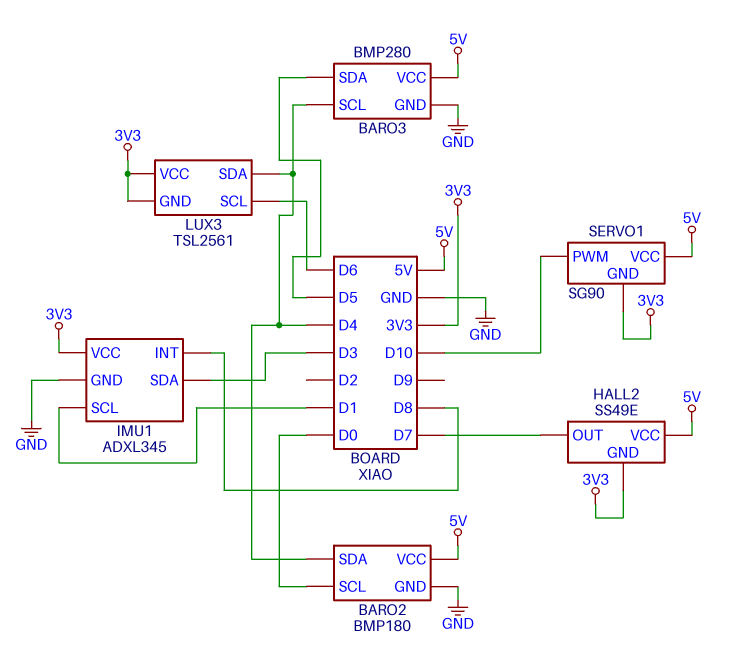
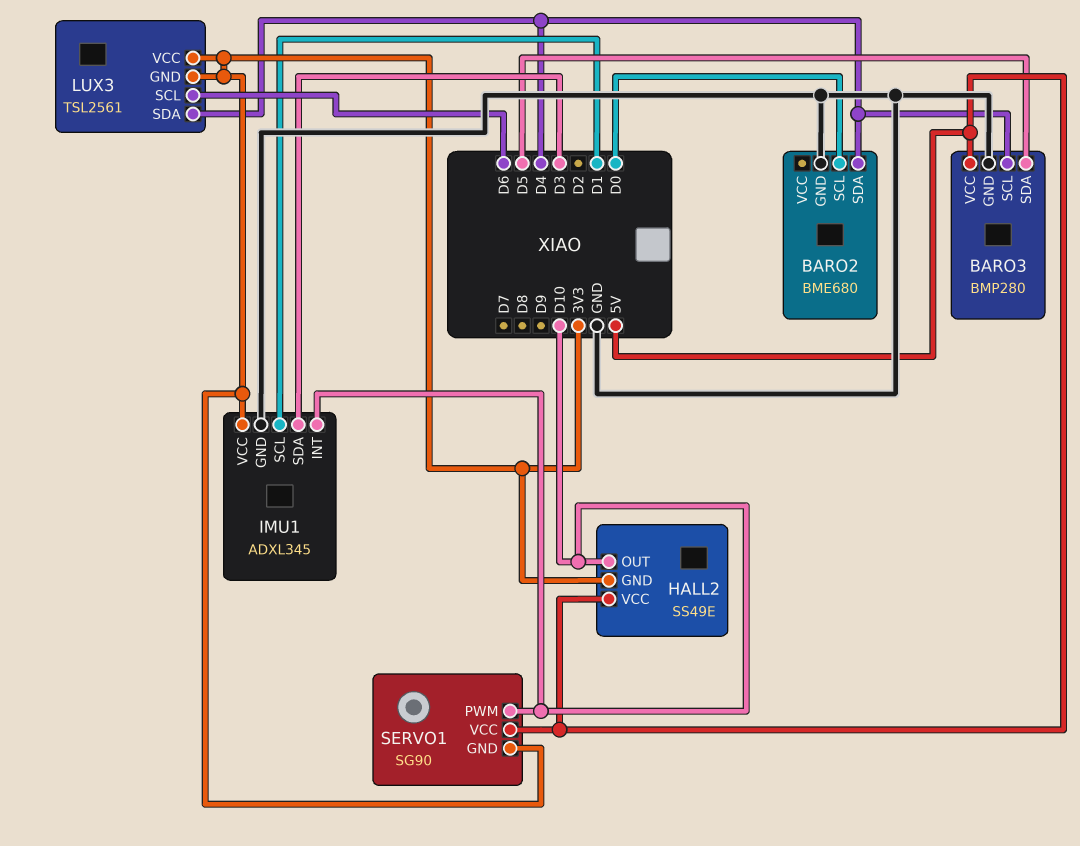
BARO2: BMP180 -> BME680
BARO2 pin VCC: 5V -> none
HALL2 pin OUT: D7 -> D10
IMU1 pin INT: D8 -> D10

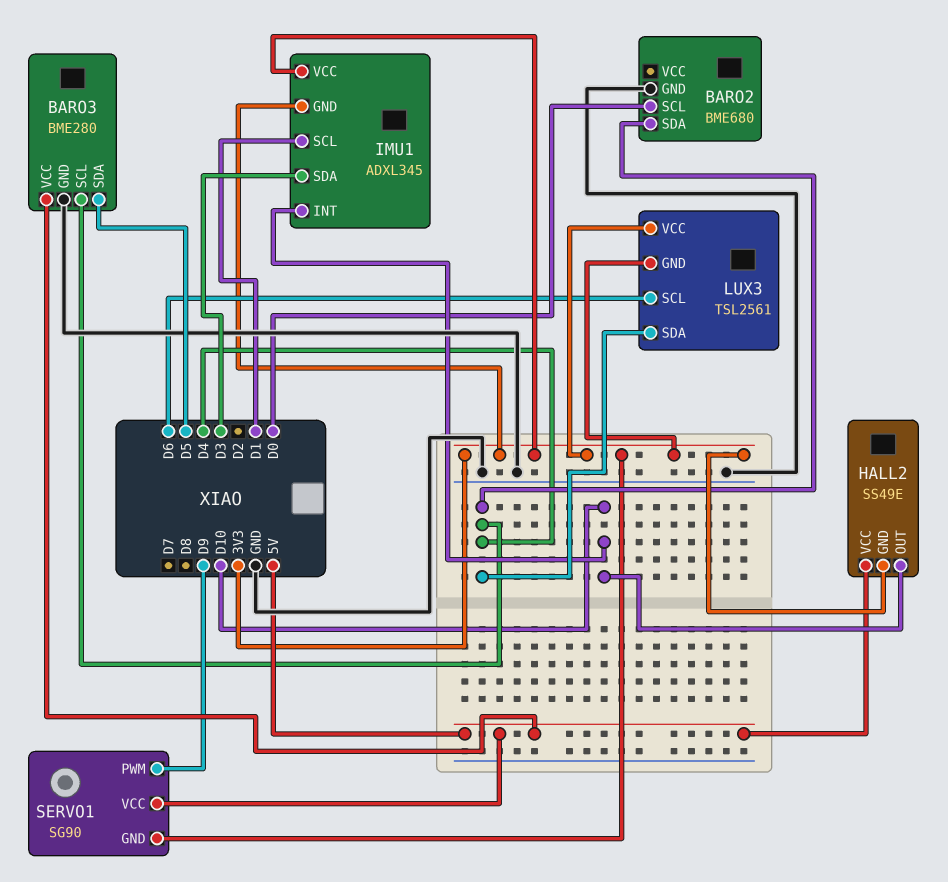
BARO3: BMP280 -> BME280
IMU1 pin GND: GND -> 3V3
SERVO1 pin PWM: D10 -> D9

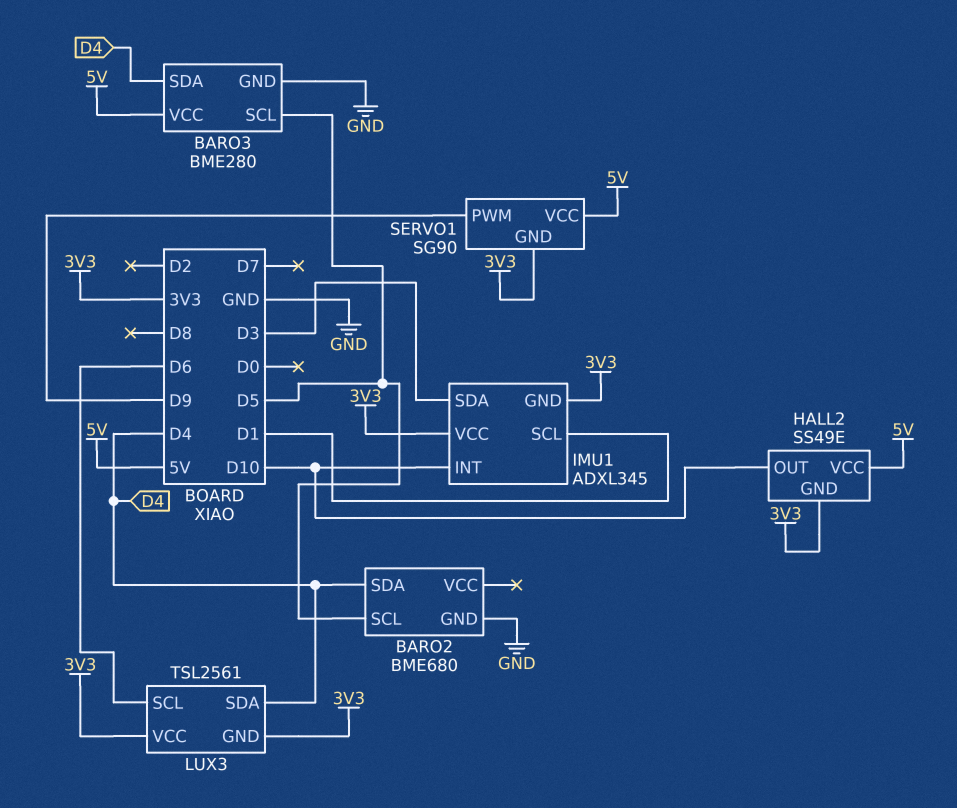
BARO2 pin SCL: D0 -> D5
BARO3 pin SCL: D4 -> D5
BARO3 pin SDA: D5 -> D4

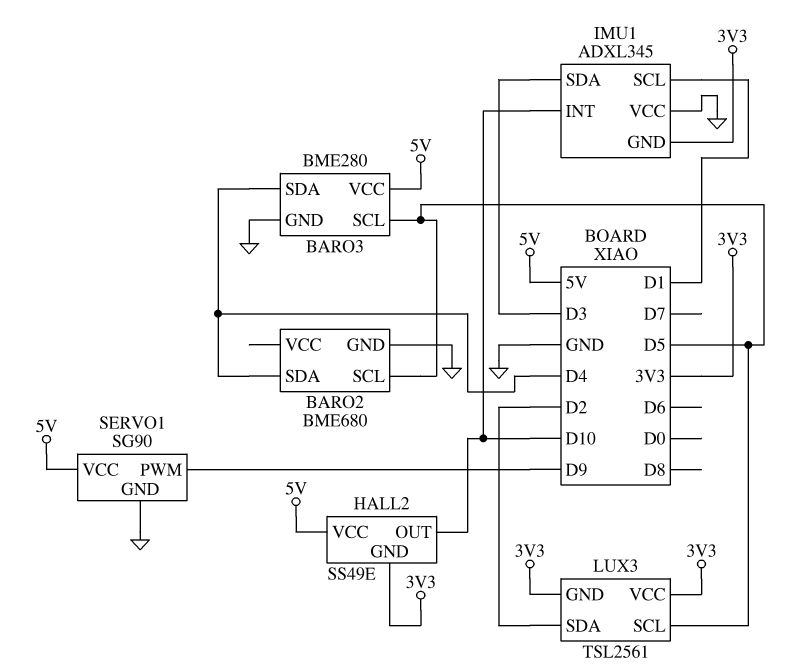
IMU1 pin VCC: 3V3 -> GND
LUX3 pin SCL: D6 -> D5
LUX3 pin SDA: D4 -> D2
SERVO1 pin GND: 3V3 -> GND

